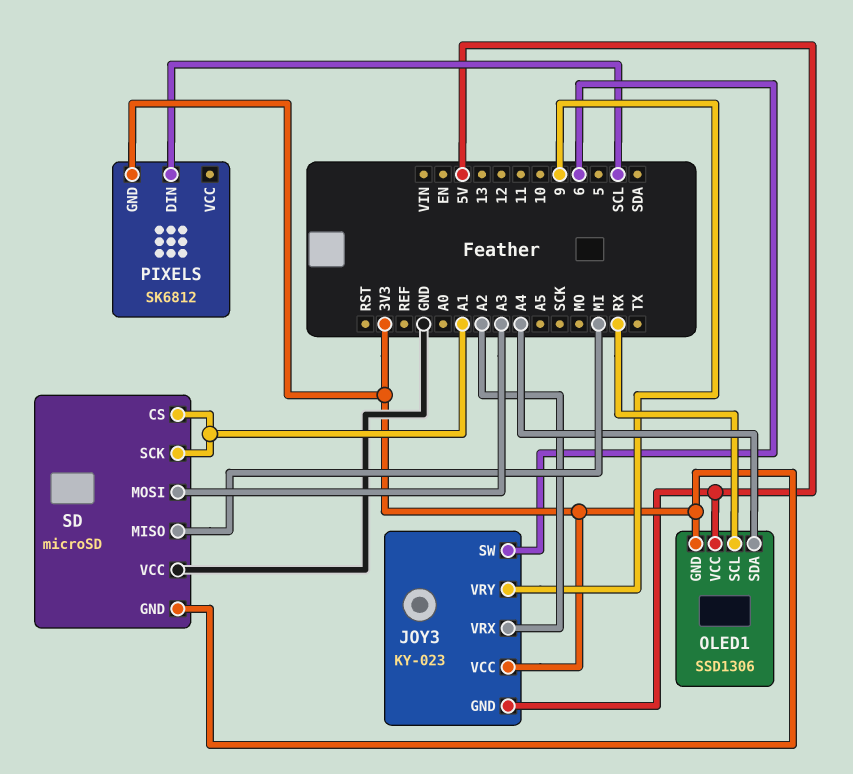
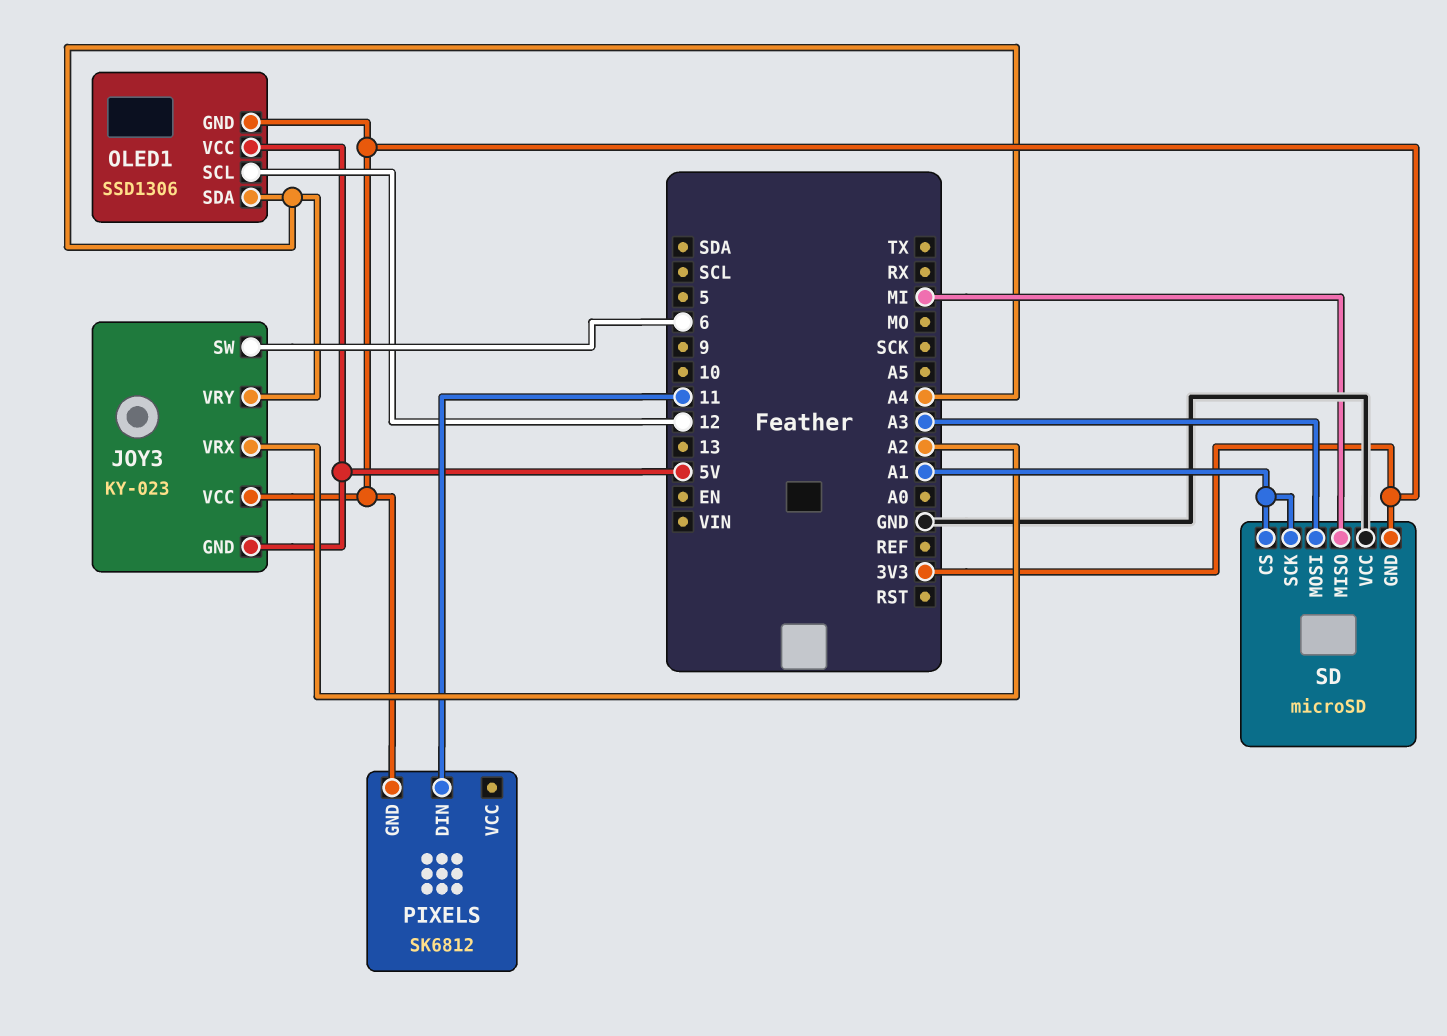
JOY3 pin VRY: 9 -> A4
OLED1 pin SCL: RX -> 12
PIXELS pin DIN: SCL -> 11

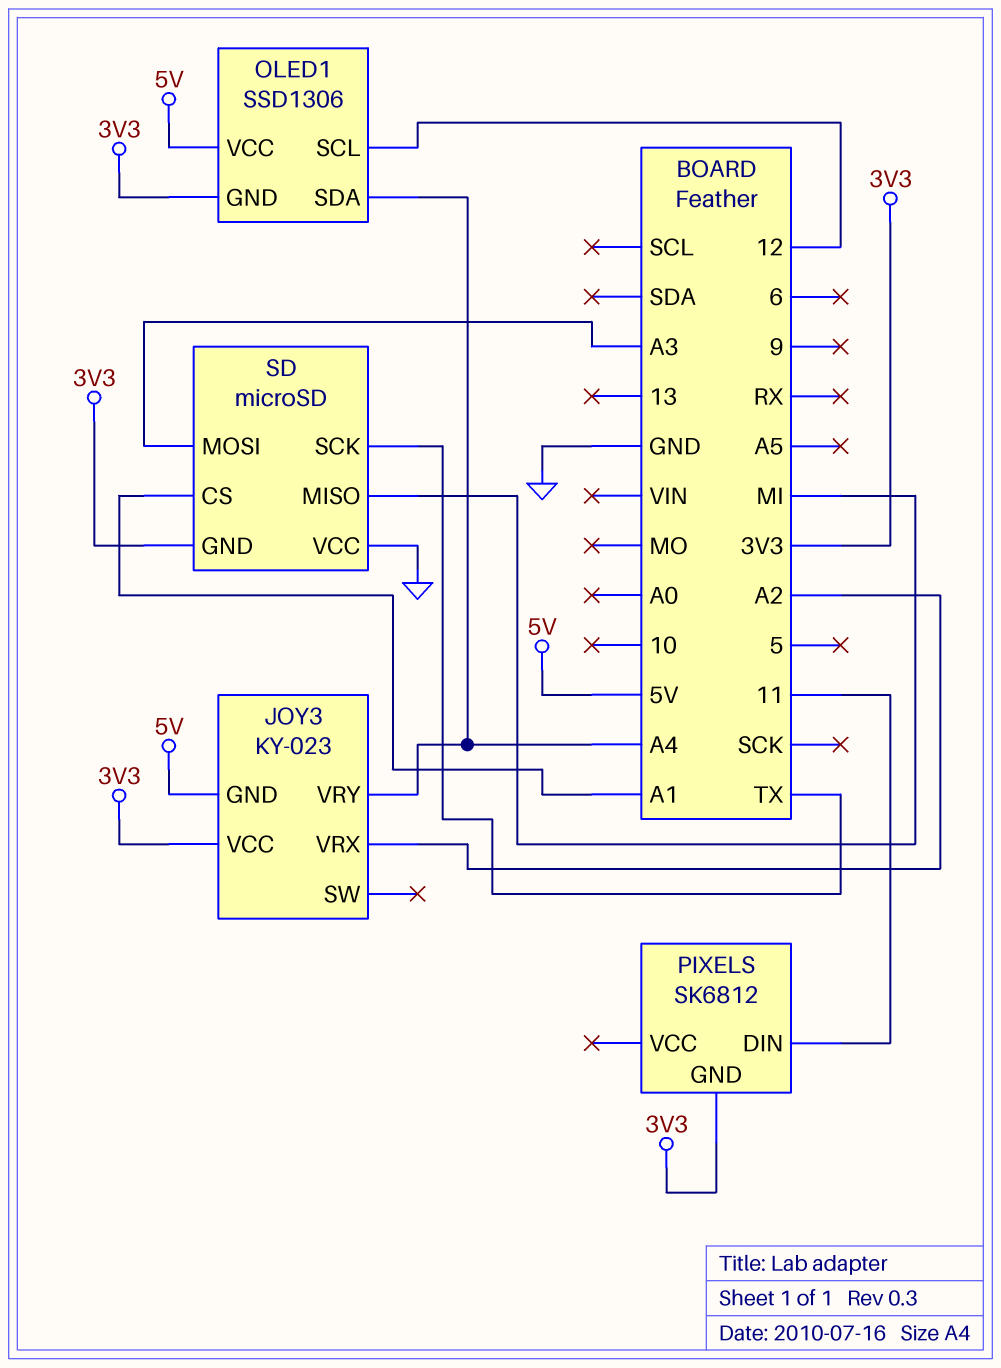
JOY3 pin SW: 6 -> none
SD pin SCK: A1 -> TX

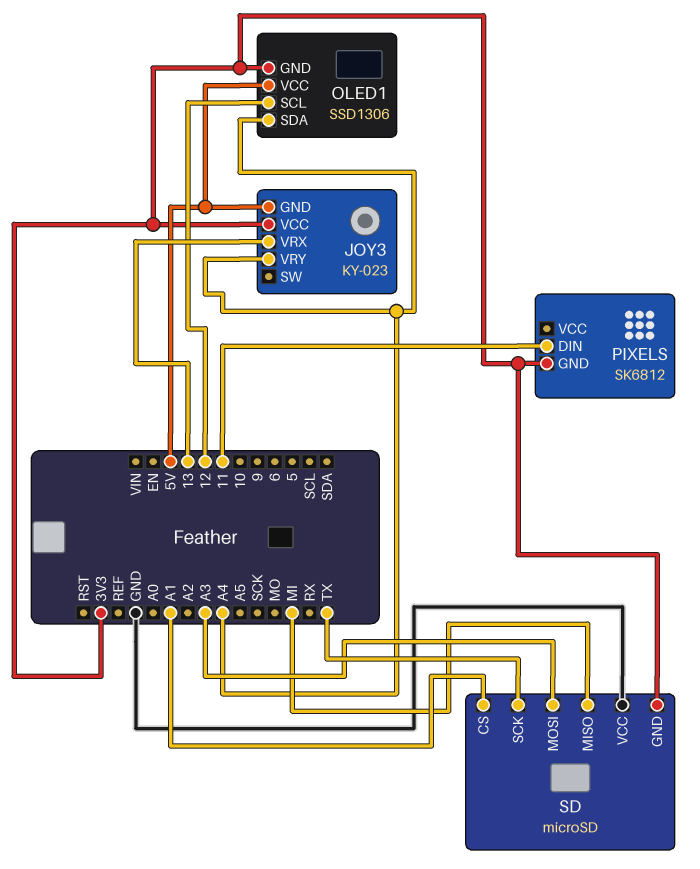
JOY3 pin VRX: A2 -> 13

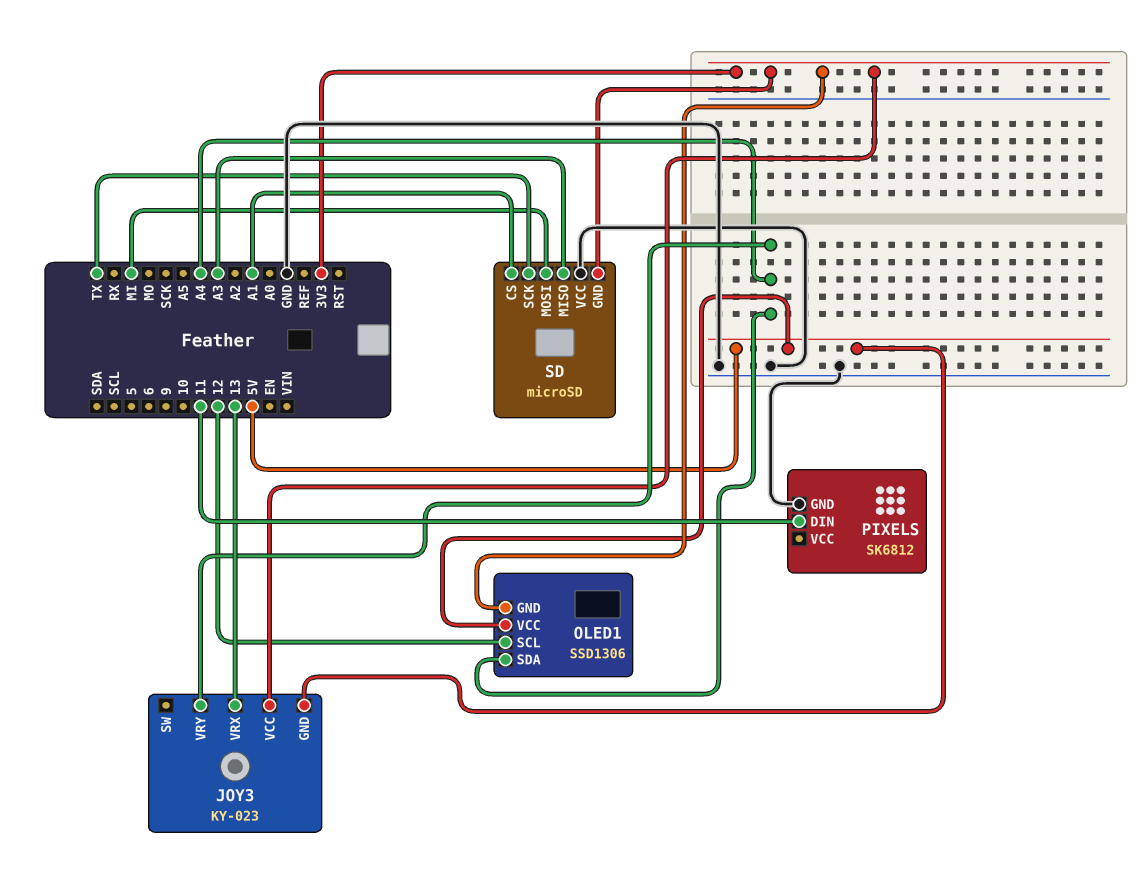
PIXELS pin GND: 3V3 -> GND
SD pin MISO: MI -> A3
SD pin MOSI: A3 -> MI

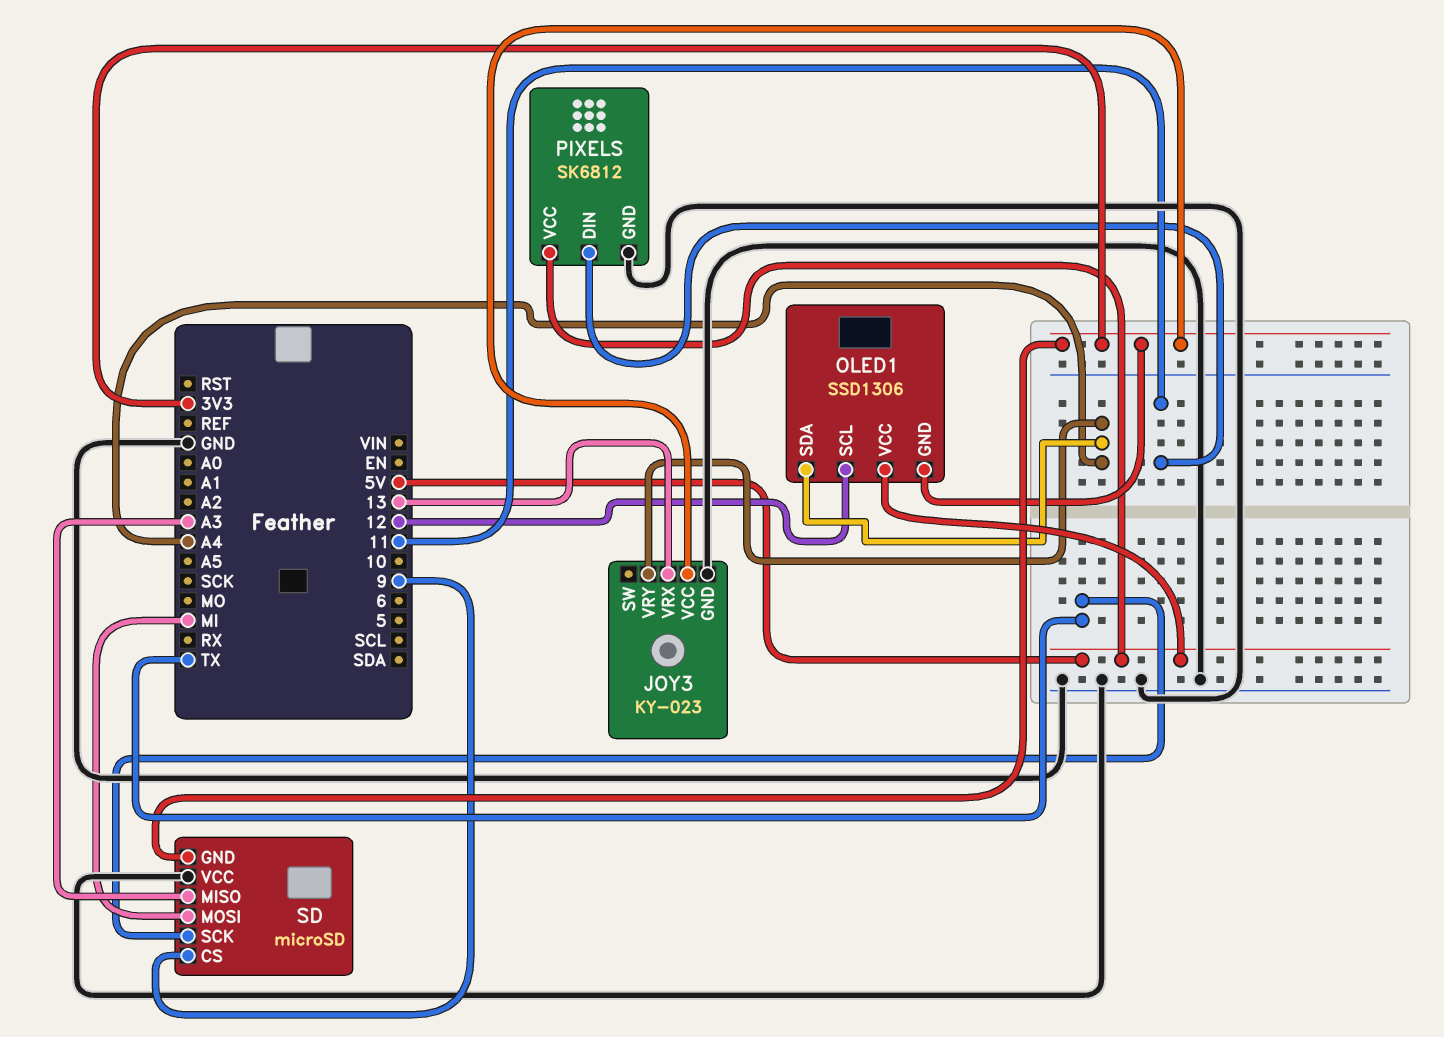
JOY3 pin GND: 5V -> GND
PIXELS pin VCC: none -> 5V
SD pin CS: A1 -> 9

